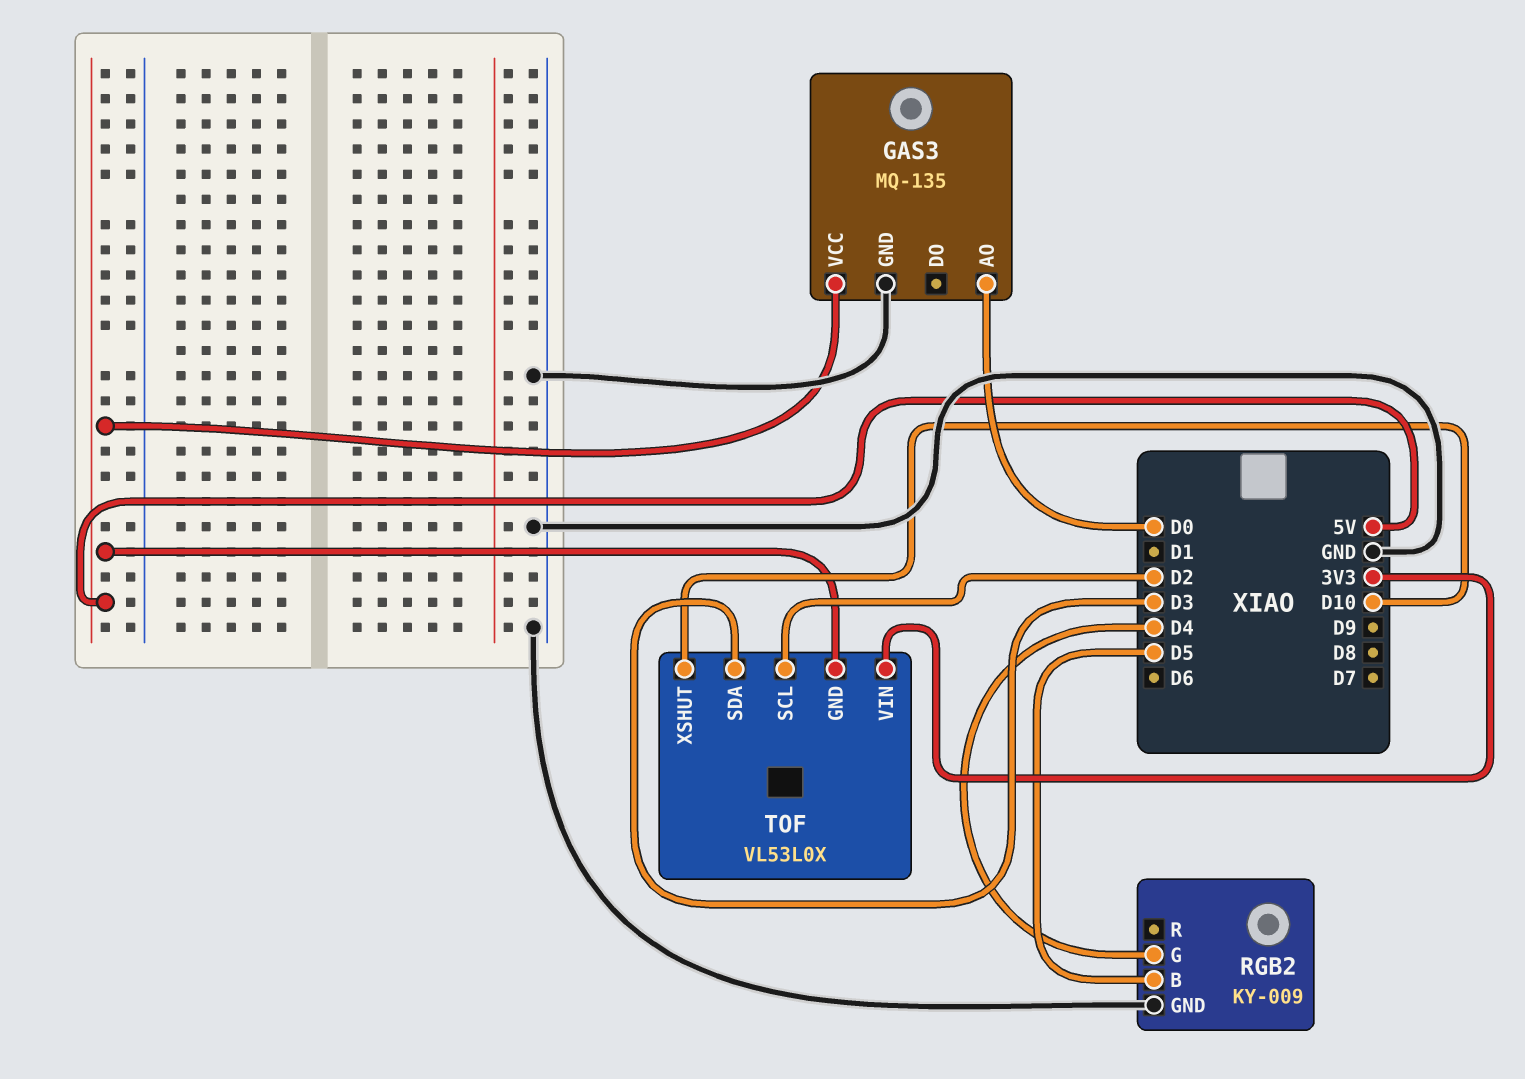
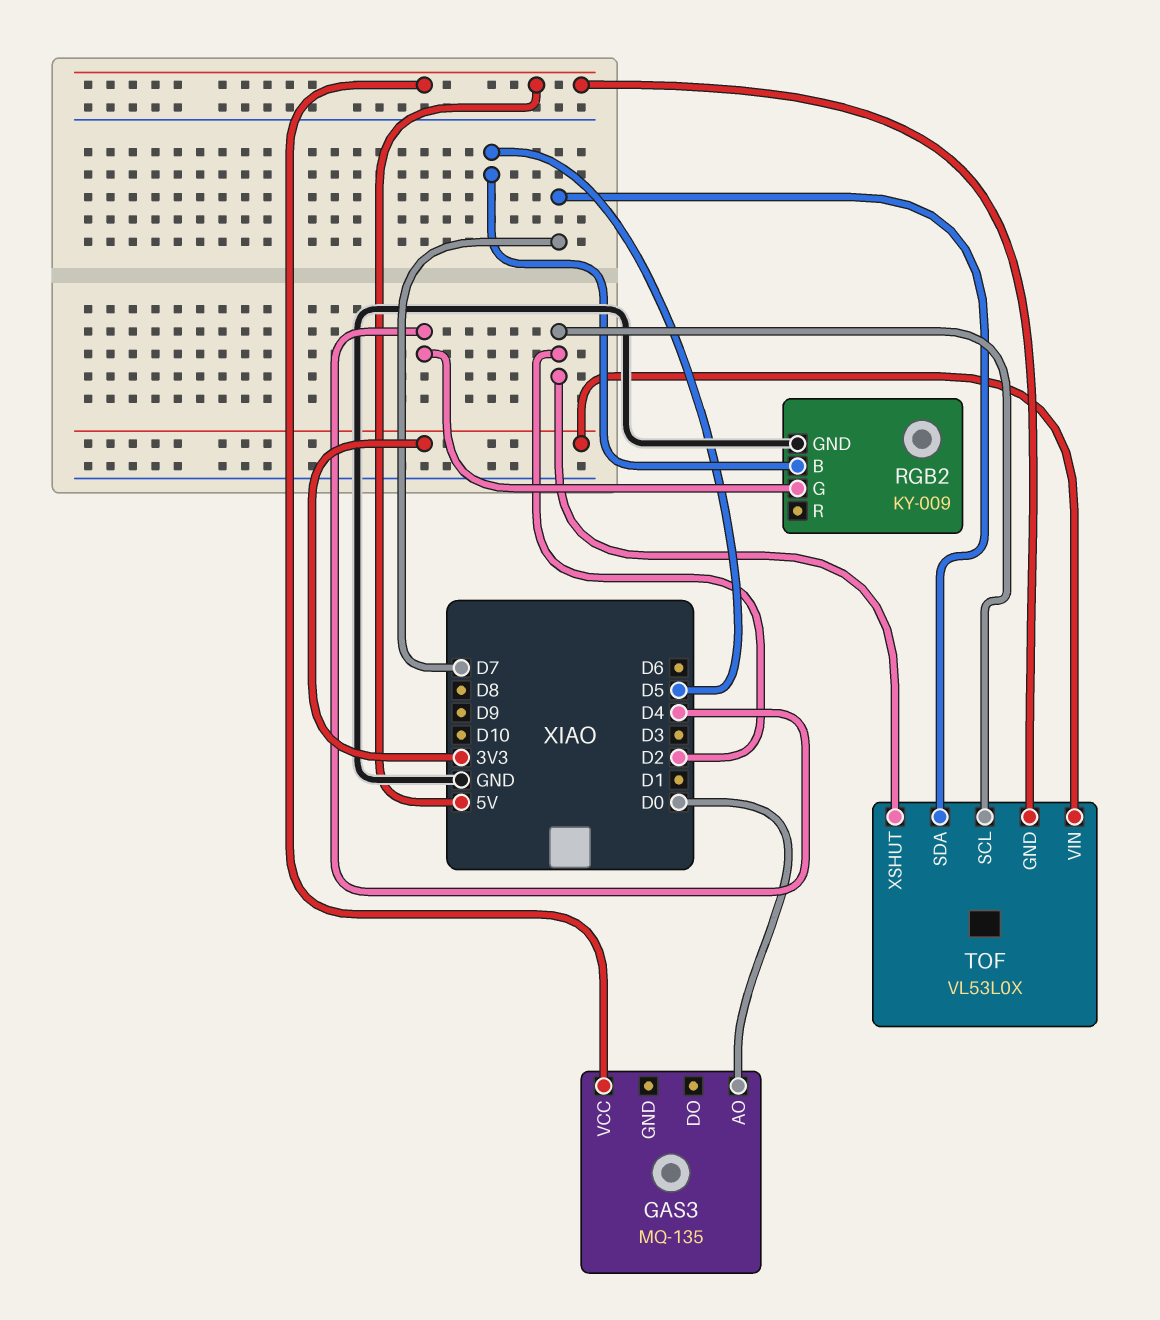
GAS3 pin GND: GND -> none
TOF pin SDA: D3 -> D7
TOF pin XSHUT: D10 -> D2

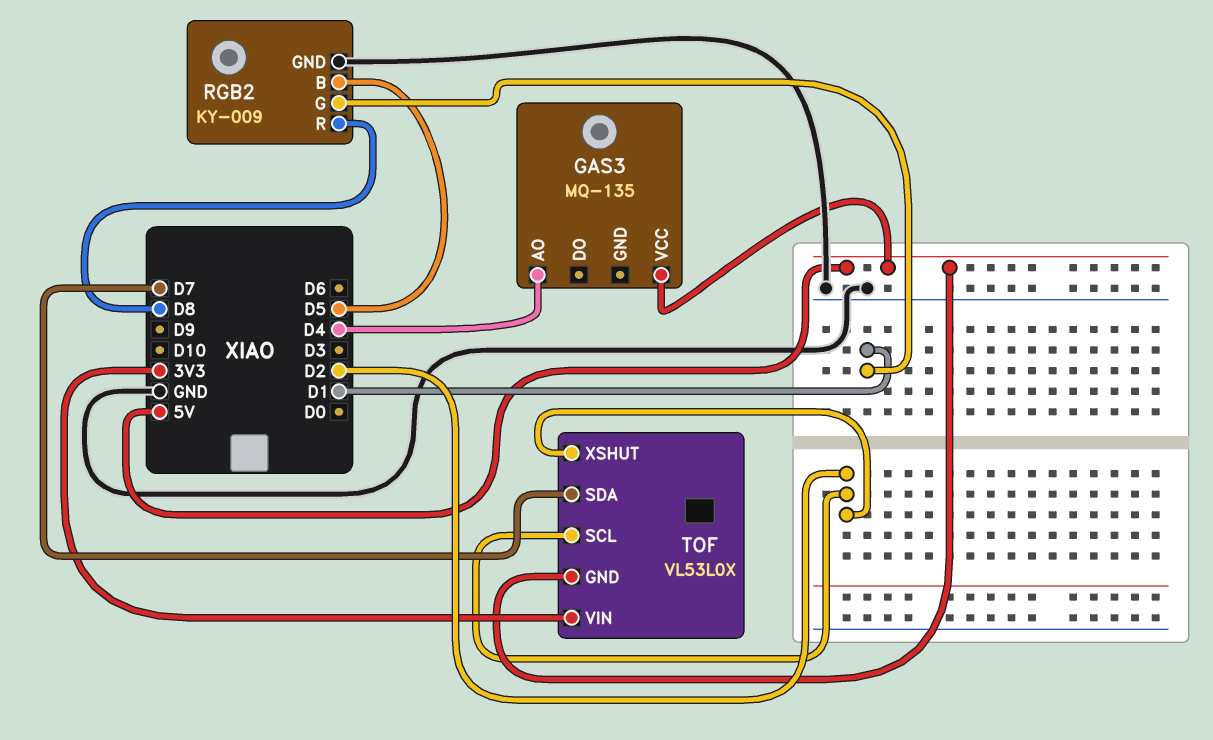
GAS3 pin AO: D0 -> D4
RGB2 pin G: D4 -> D1
RGB2 pin R: none -> D8

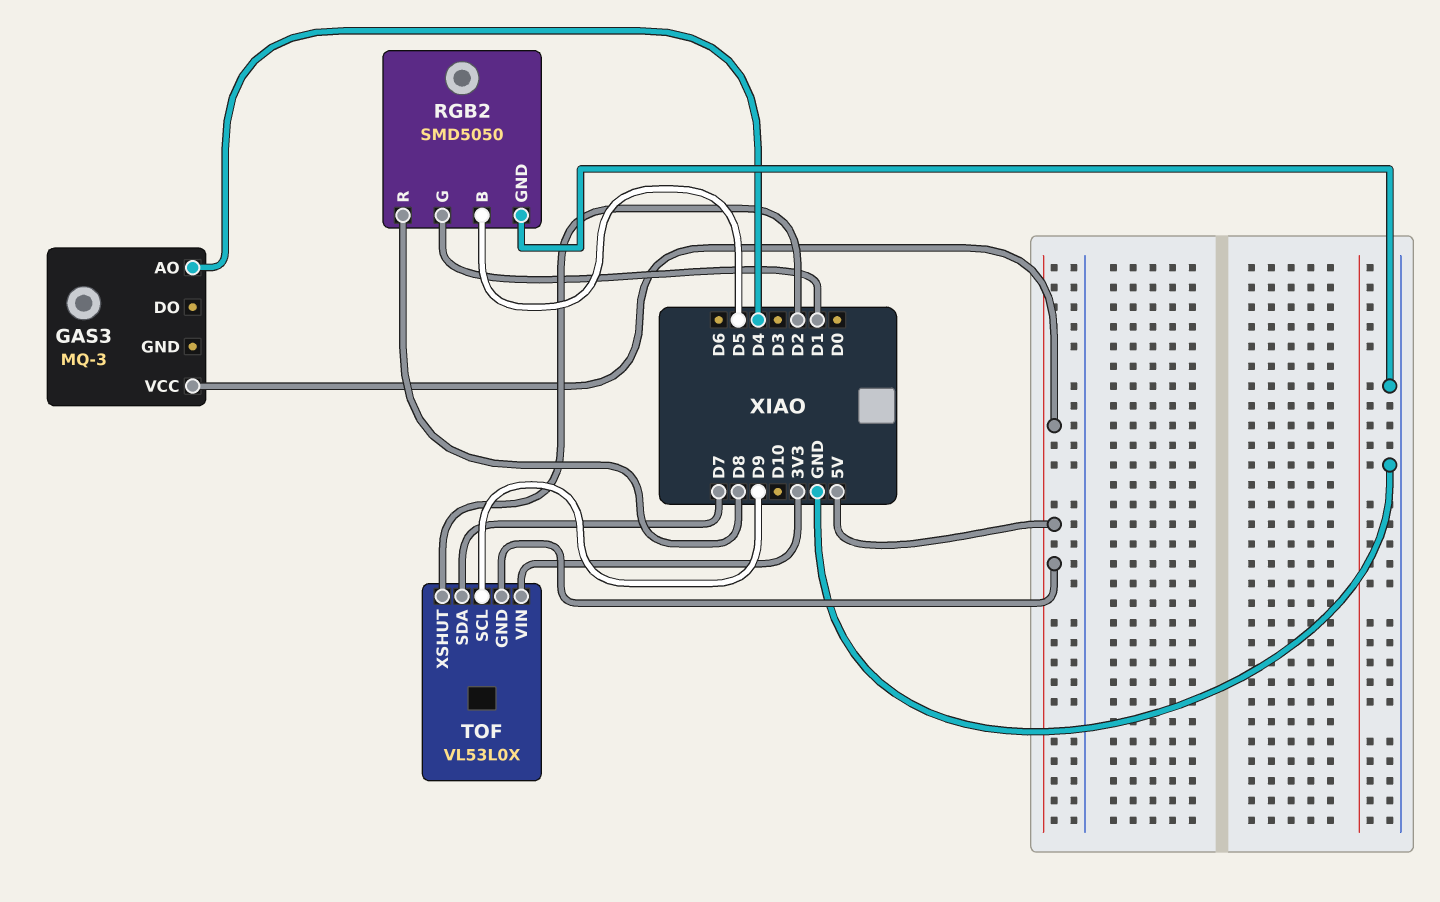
GAS3: MQ-135 -> MQ-3
RGB2: KY-009 -> SMD5050
TOF pin SCL: D2 -> D9

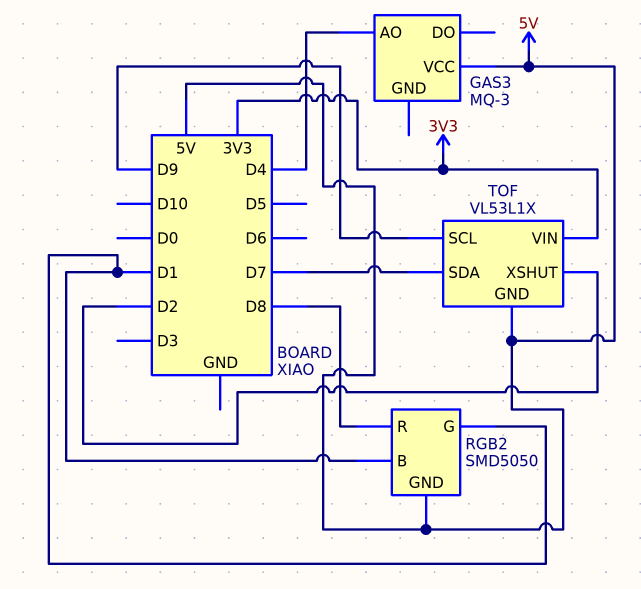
RGB2 pin B: D5 -> D1
RGB2 pin GND: GND -> 5V
TOF: VL53L0X -> VL53L1X

